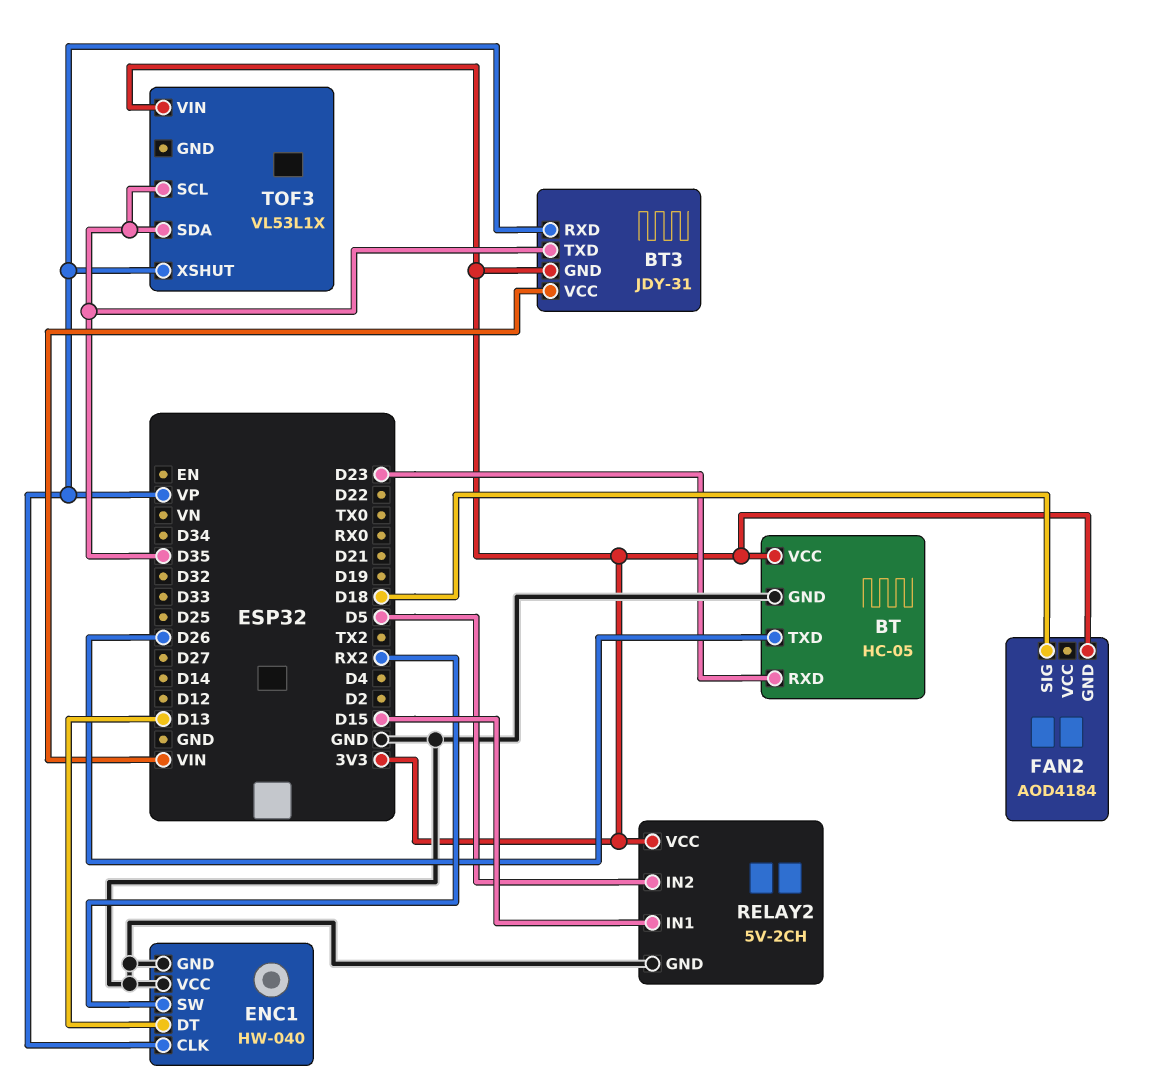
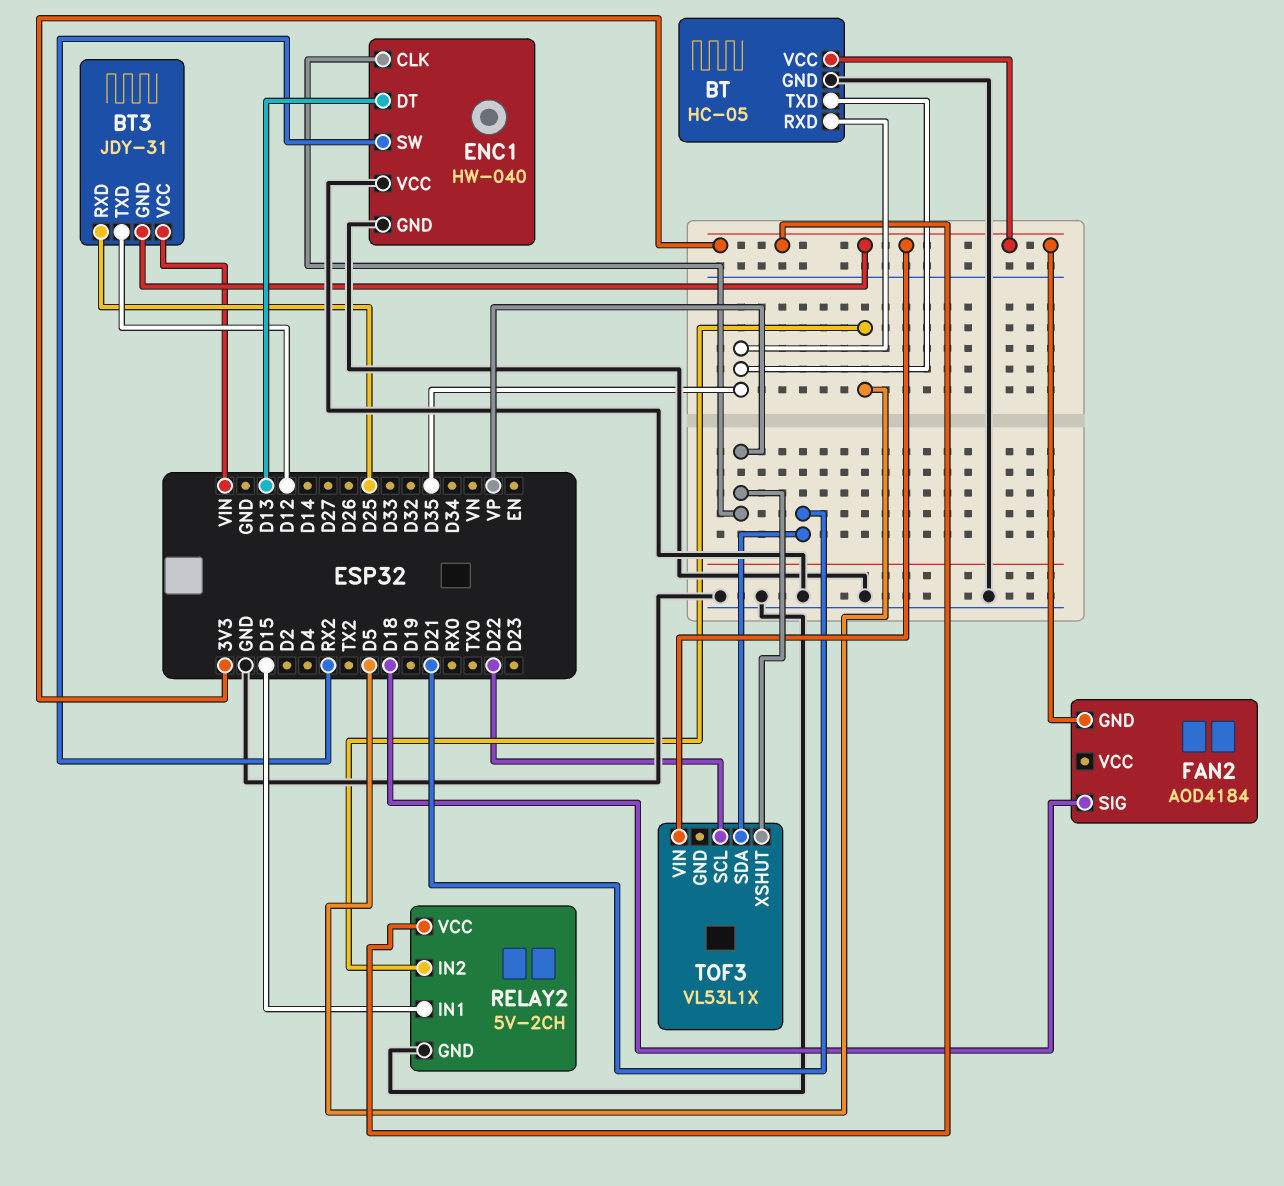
BT pin RXD: D23 -> D35
BT pin TXD: D26 -> D35
BT3 pin RXD: VP -> D25
BT3 pin TXD: D35 -> D12
TOF3 pin SCL: D35 -> D22
TOF3 pin SDA: D35 -> D21

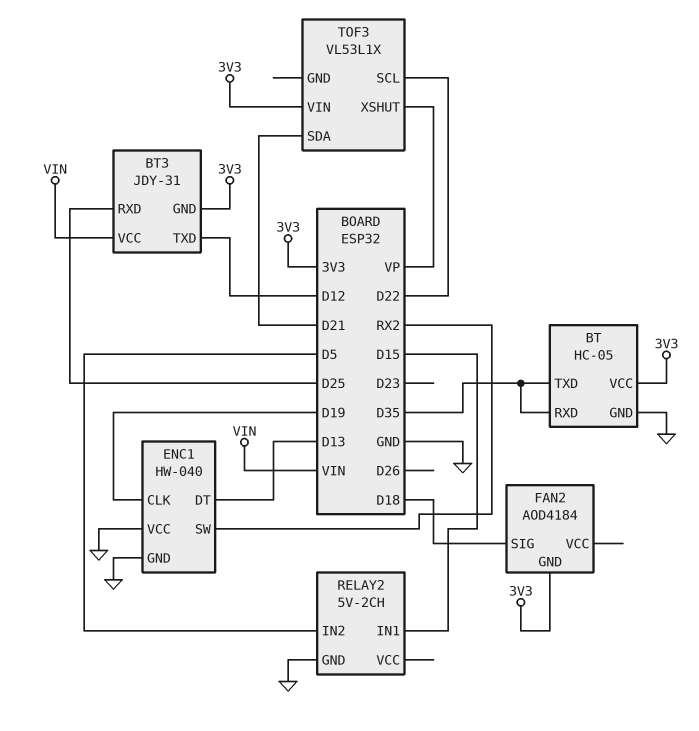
ENC1 pin CLK: VP -> D19
RELAY2 pin VCC: 3V3 -> none

